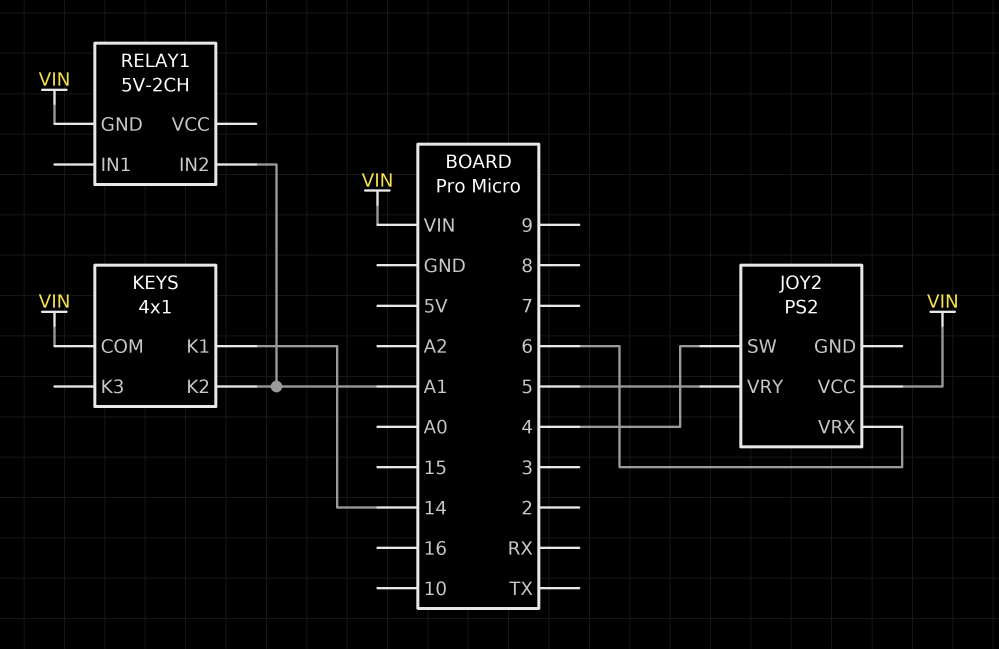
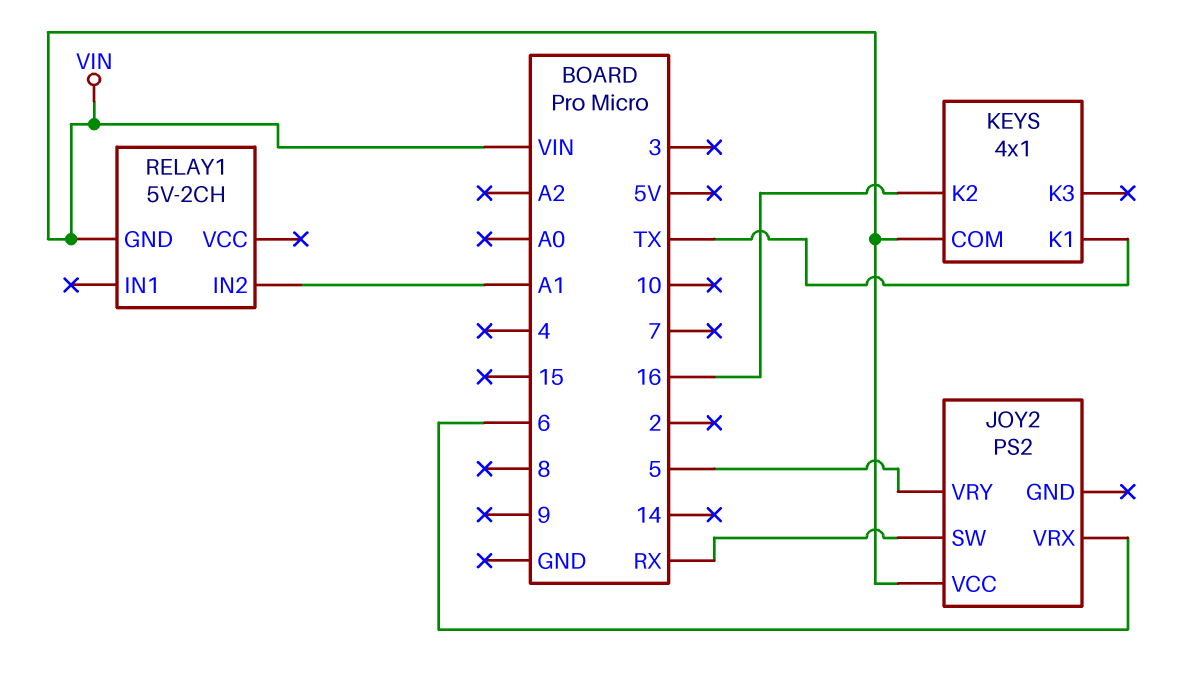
JOY2 pin SW: 4 -> RX
KEYS pin K1: 14 -> TX
KEYS pin K2: A1 -> 16

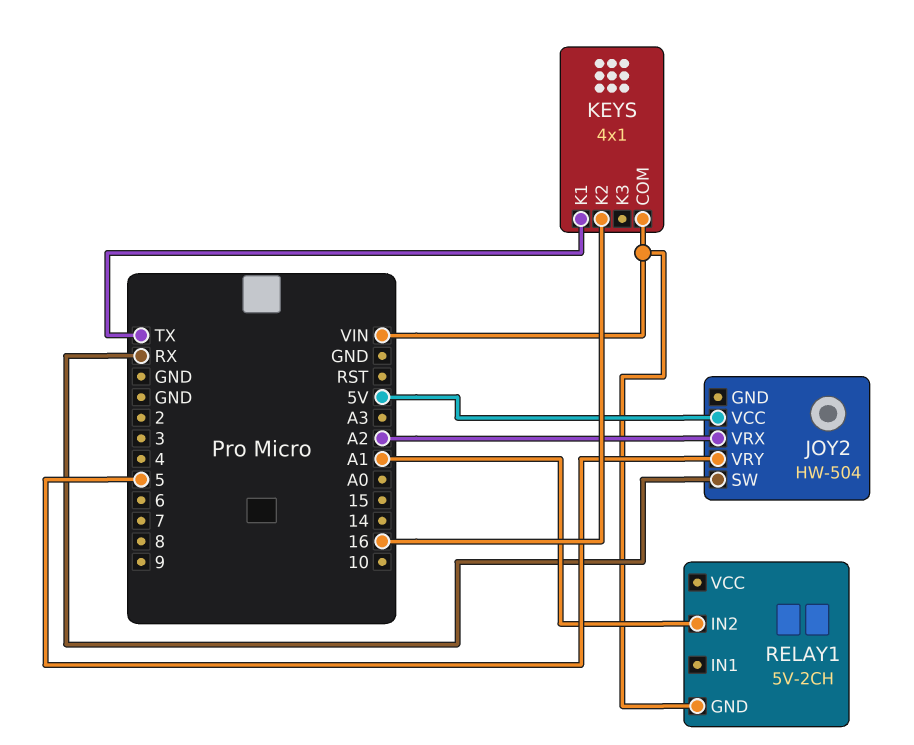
JOY2: PS2 -> HW-504
JOY2 pin VCC: VIN -> 5V
JOY2 pin VRX: 6 -> A2

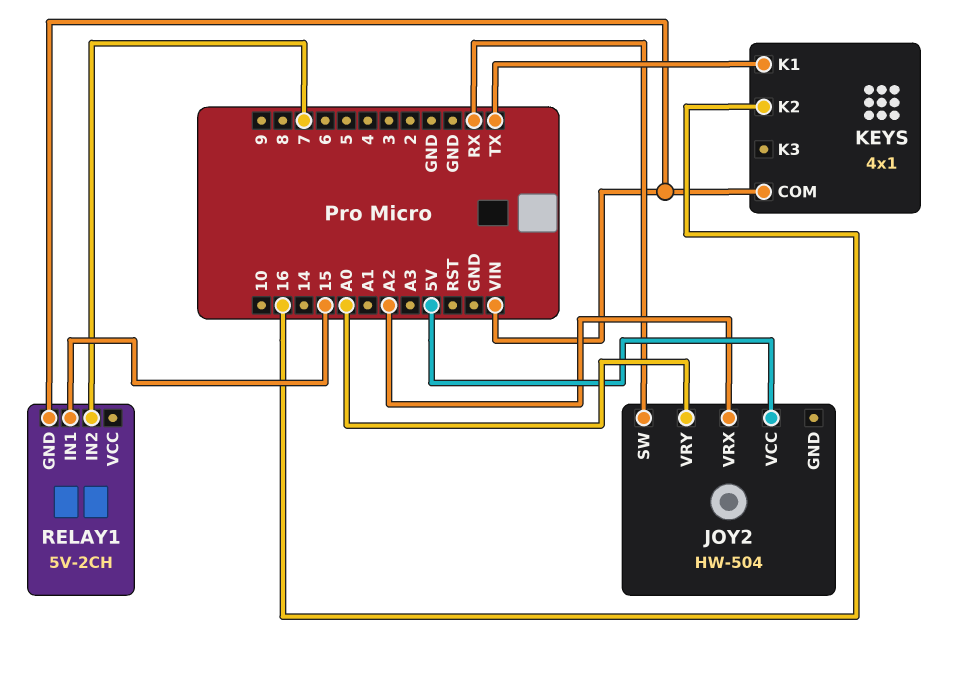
JOY2 pin VRY: 5 -> A0
RELAY1 pin IN1: none -> 15
RELAY1 pin IN2: A1 -> 7

